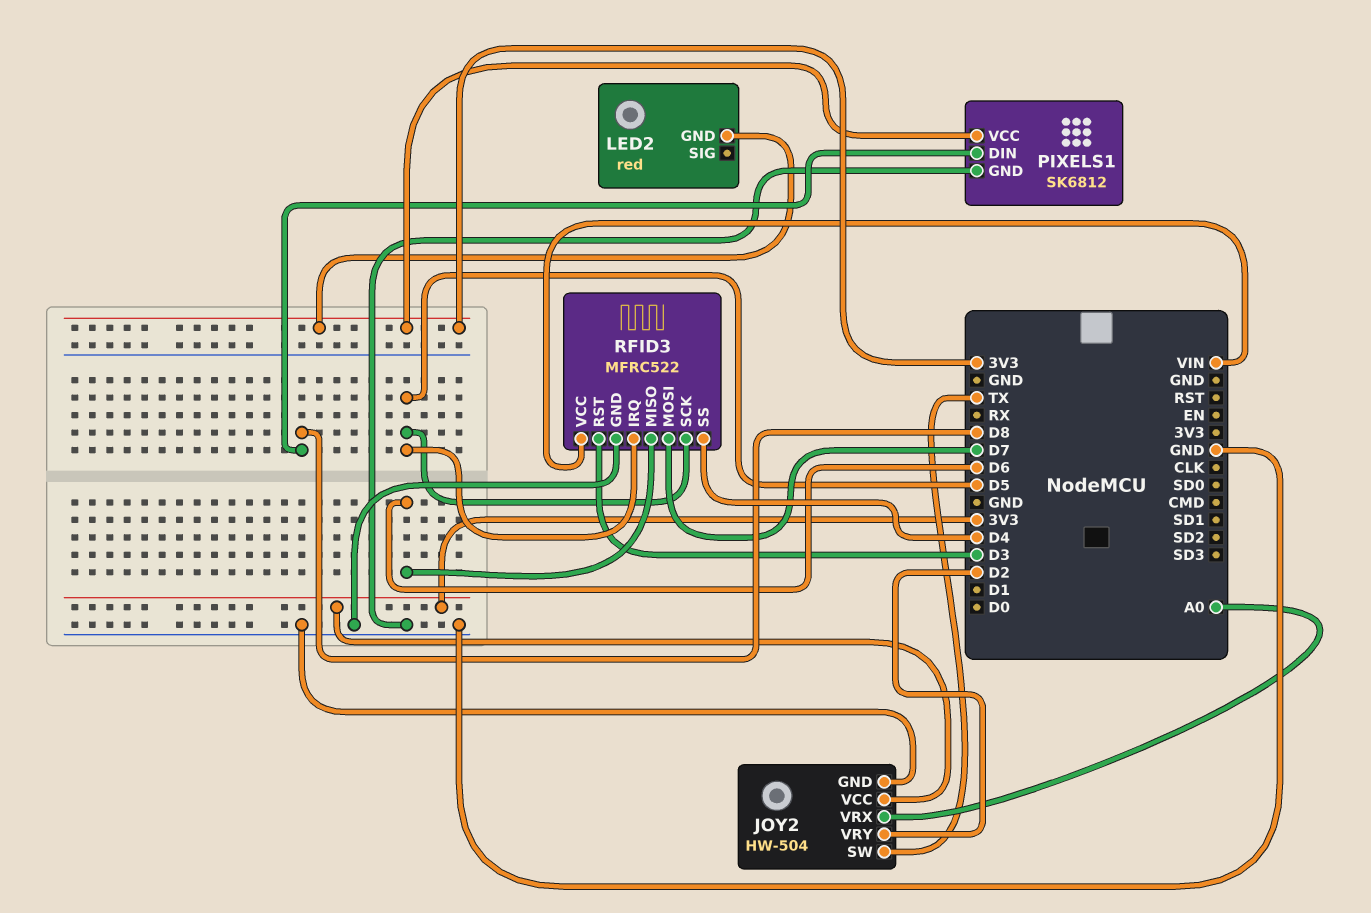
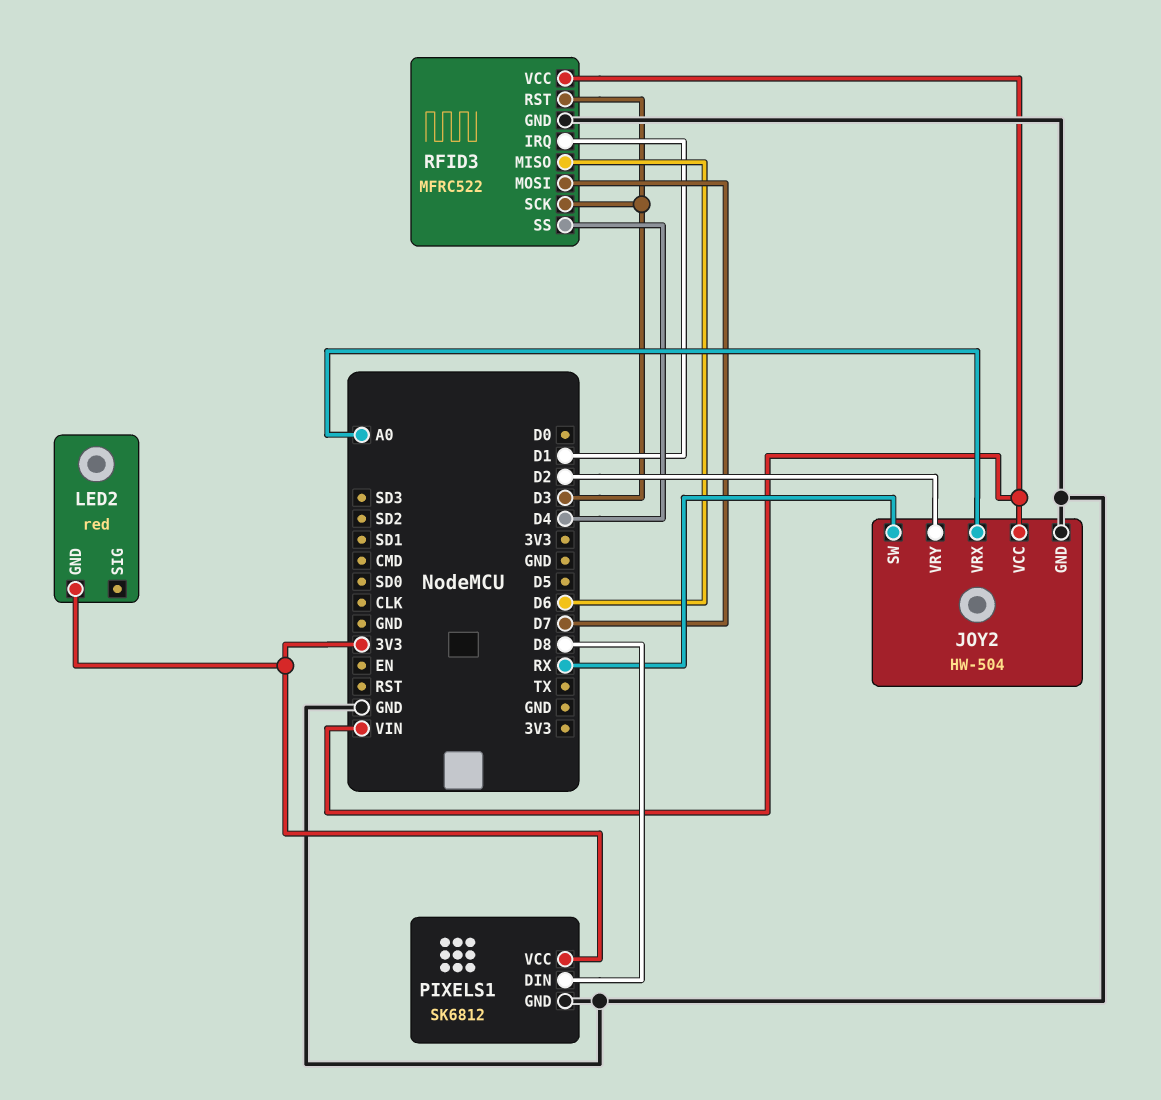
JOY2 pin SW: TX -> RX
JOY2 pin VCC: 3V3 -> VIN
RFID3 pin IRQ: D5 -> D1
RFID3 pin SCK: D5 -> D3

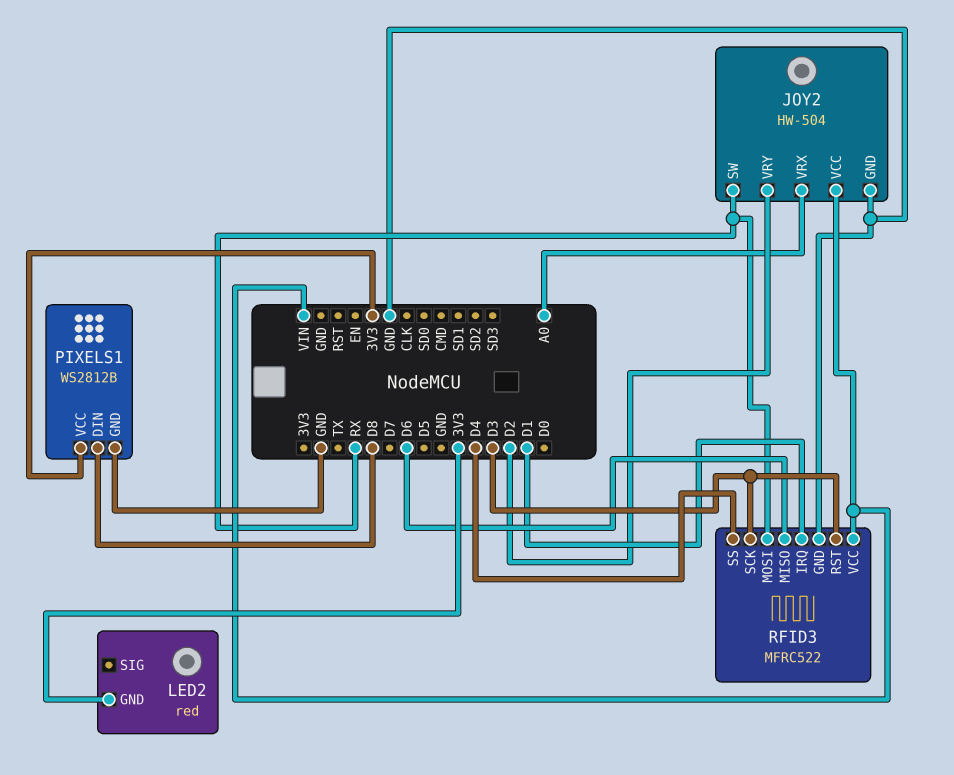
PIXELS1: SK6812 -> WS2812B
RFID3 pin MOSI: D7 -> RX

